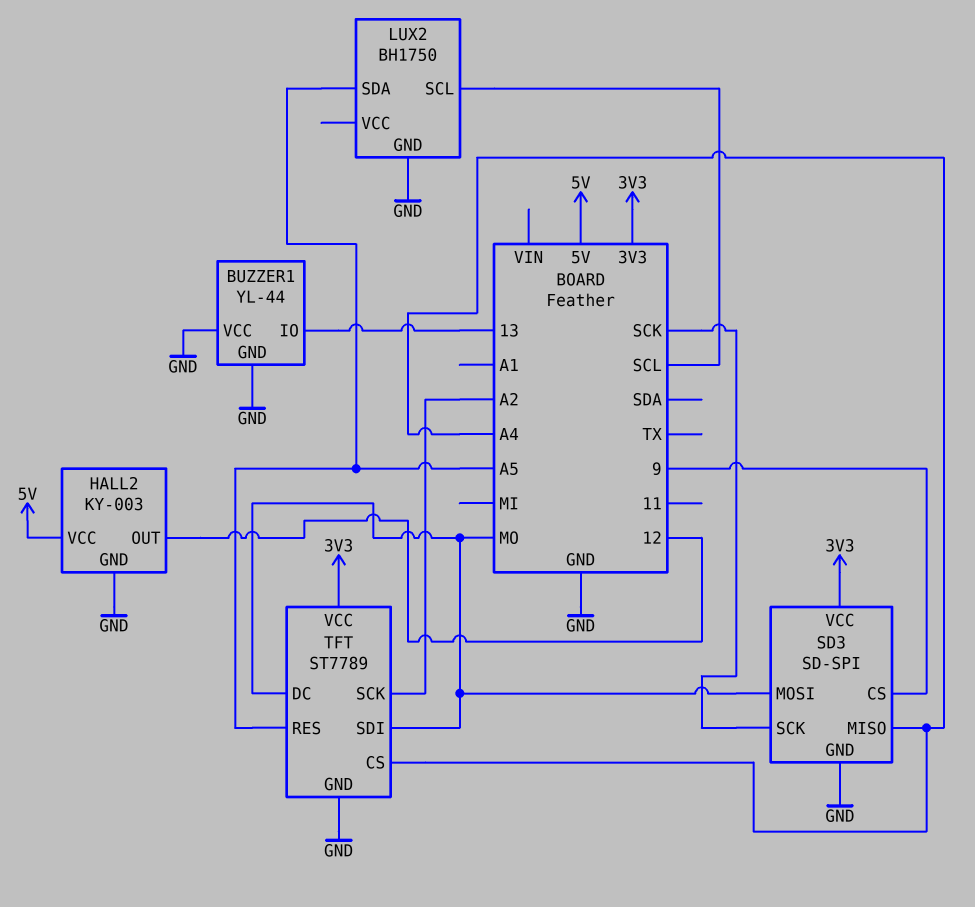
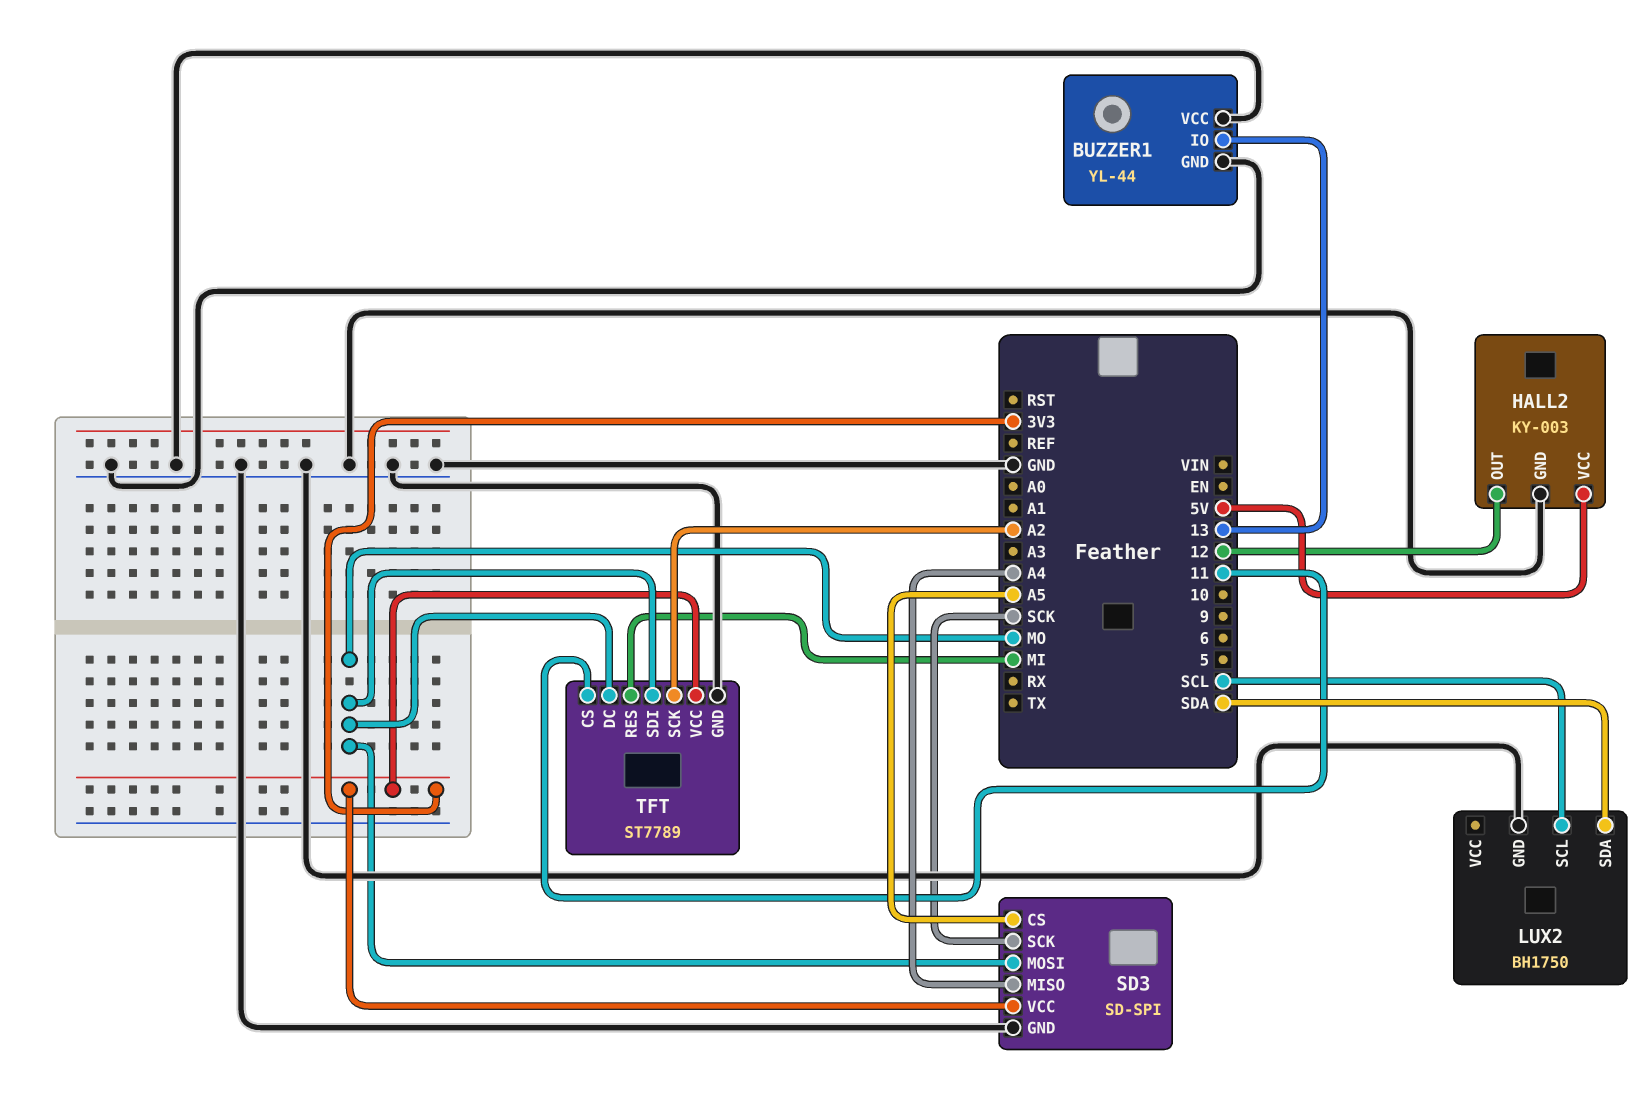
LUX2 pin SDA: A5 -> SDA
SD3 pin CS: 9 -> A5
TFT pin CS: A4 -> 11
TFT pin RES: A5 -> MI

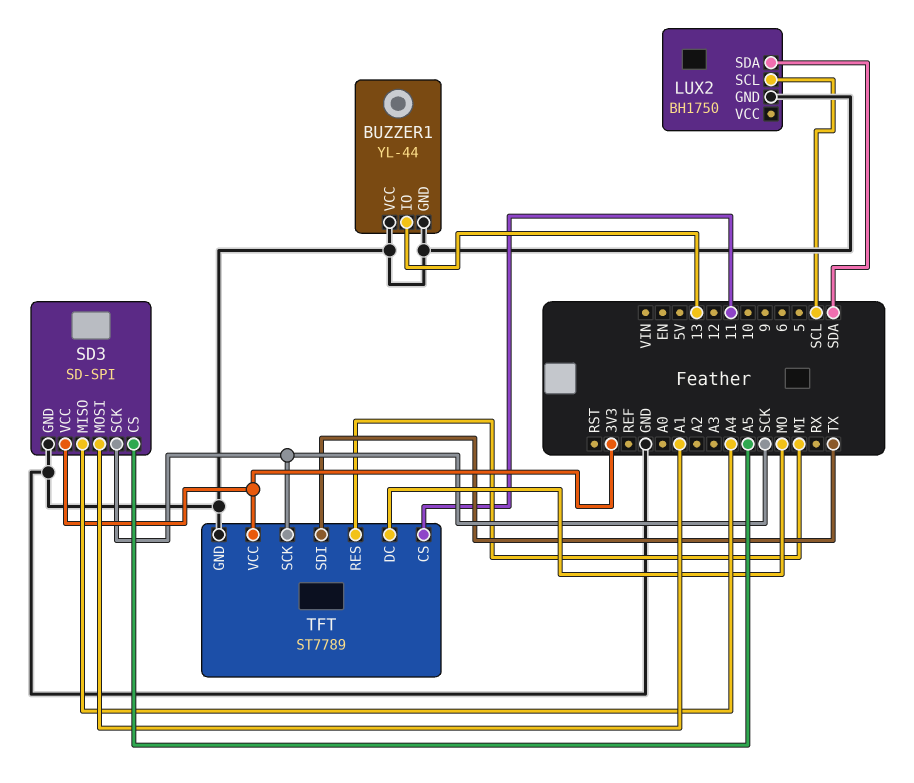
HALL2: KY-003 -> none
HALL2 pin GND: GND -> none
HALL2 pin OUT: 12 -> none
HALL2 pin VCC: 5V -> none
SD3 pin MOSI: MO -> A1
TFT pin SCK: A2 -> SCK
TFT pin SDI: MO -> TX

